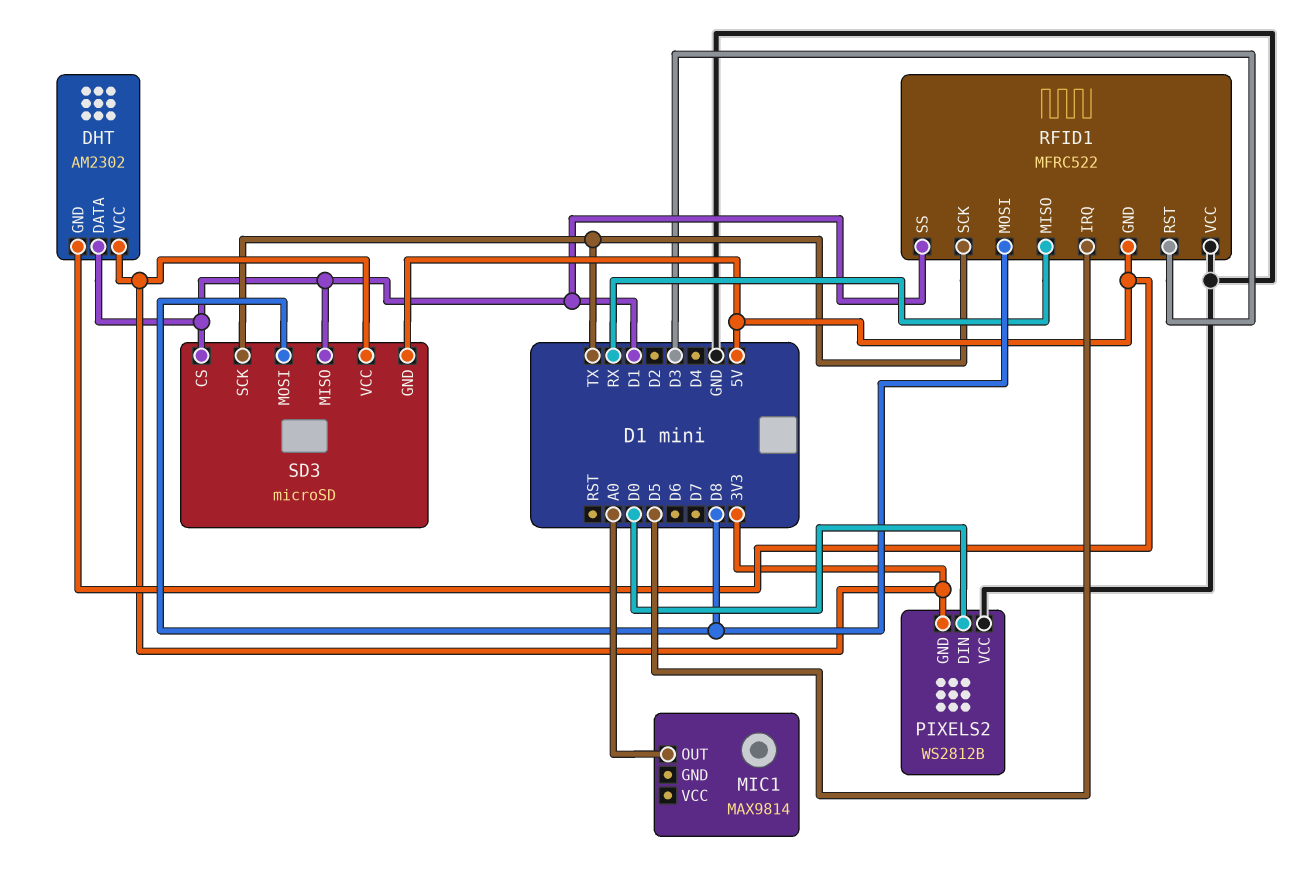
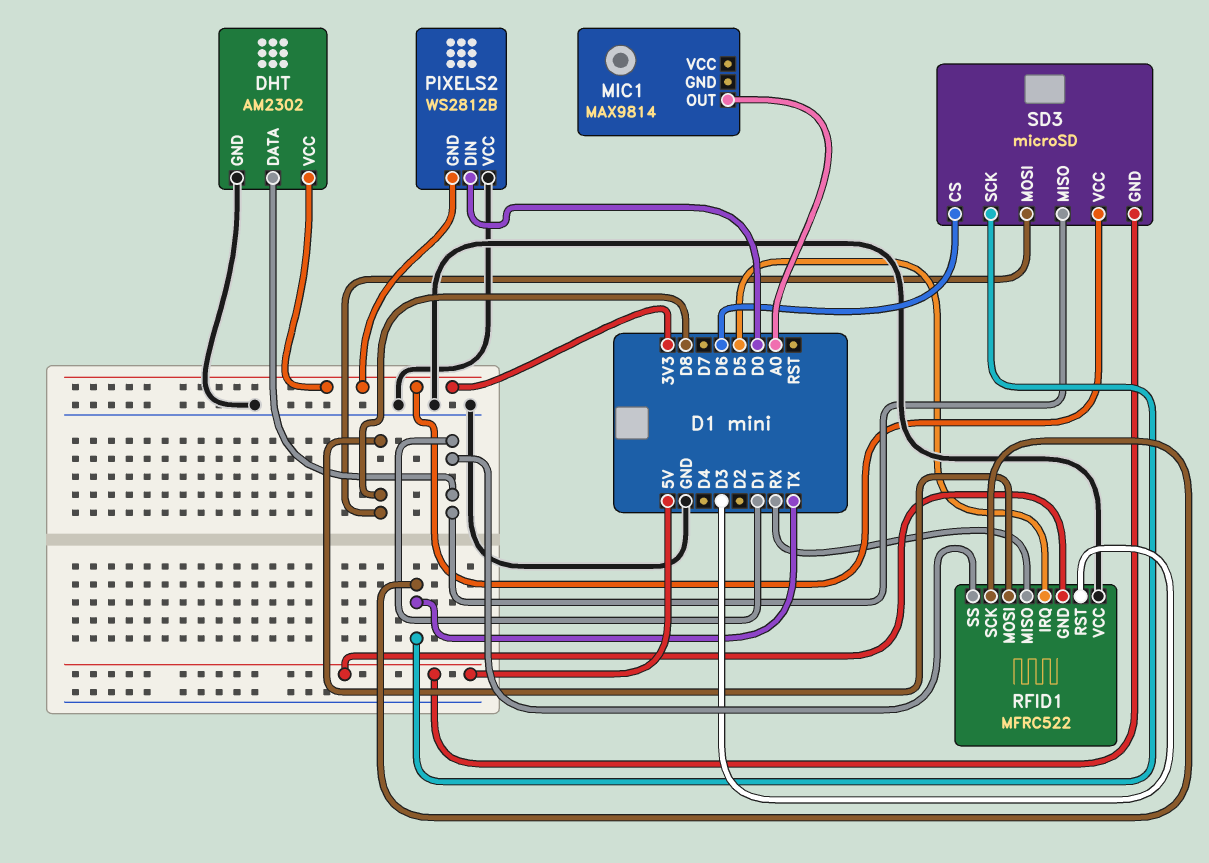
DHT pin GND: 5V -> GND
SD3 pin CS: D1 -> D6

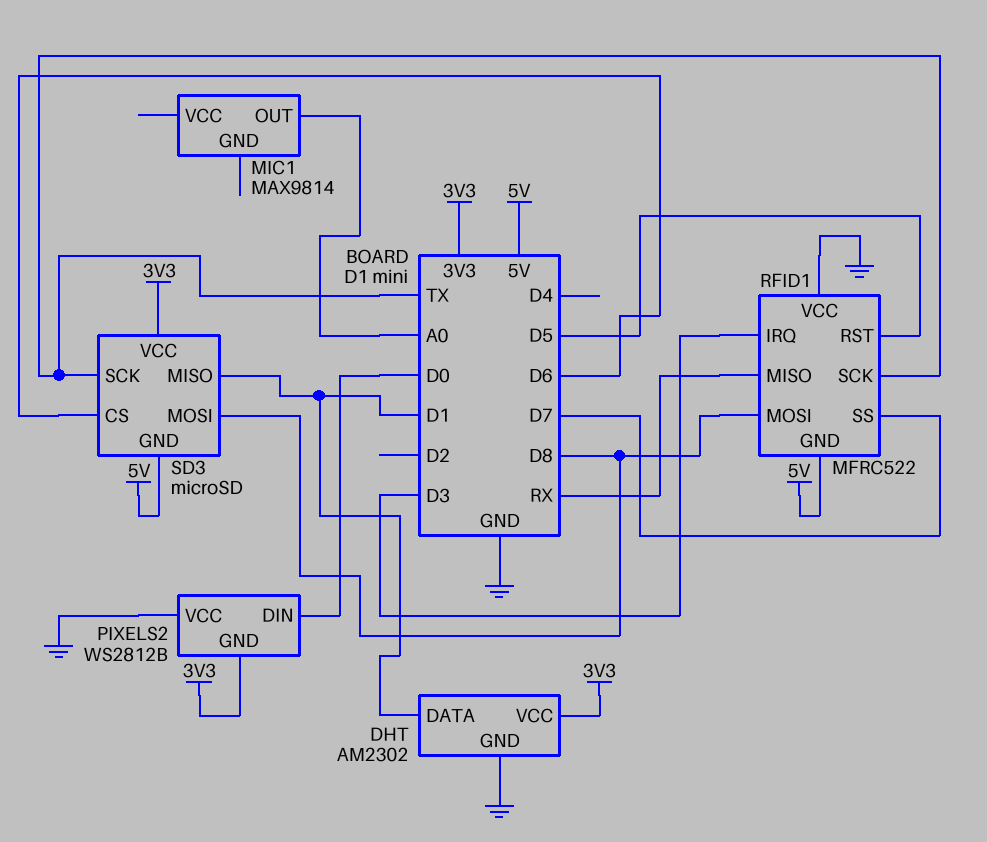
RFID1 pin IRQ: D5 -> D3
RFID1 pin RST: D3 -> D5
RFID1 pin SS: D1 -> D7

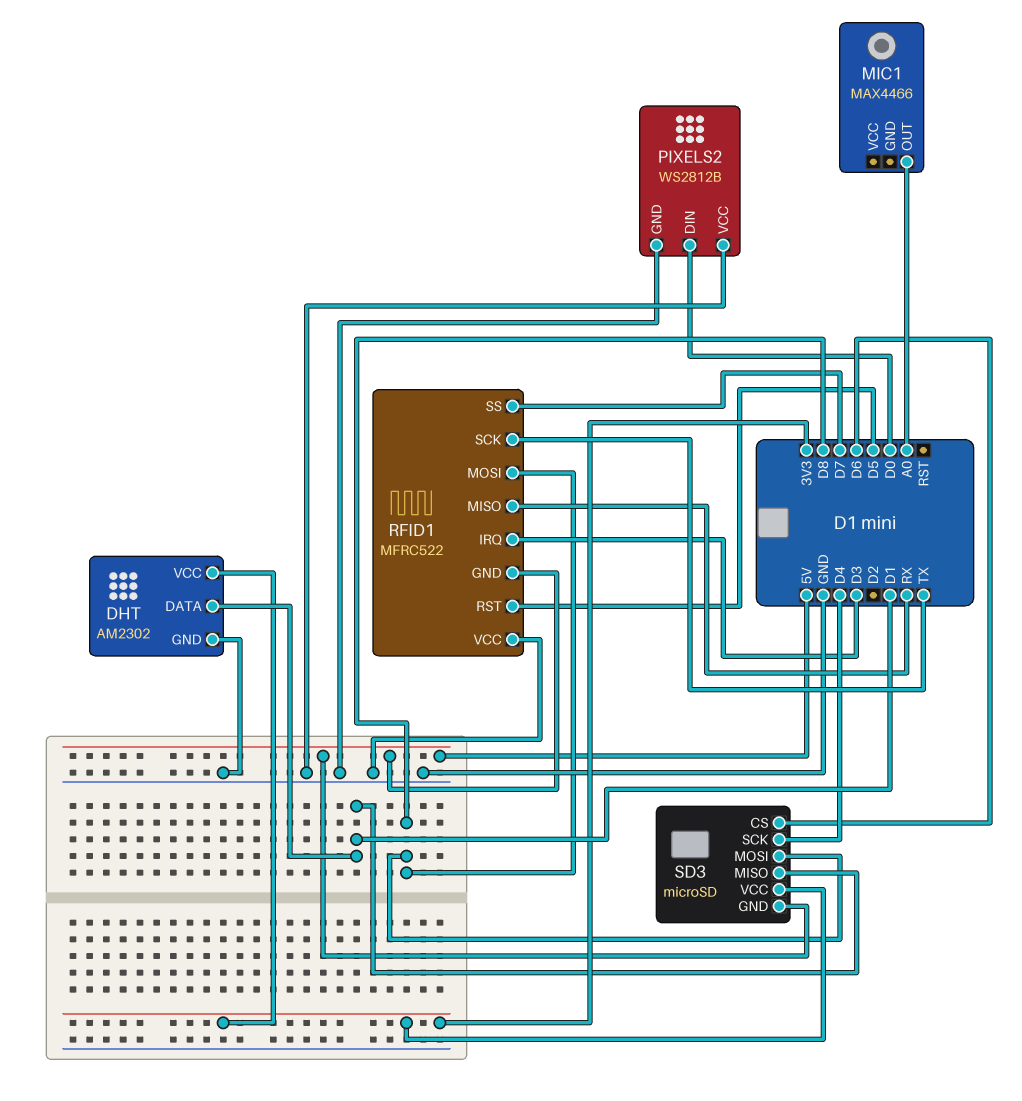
MIC1: MAX9814 -> MAX4466
PIXELS2 pin GND: 3V3 -> GND
SD3 pin SCK: TX -> D4

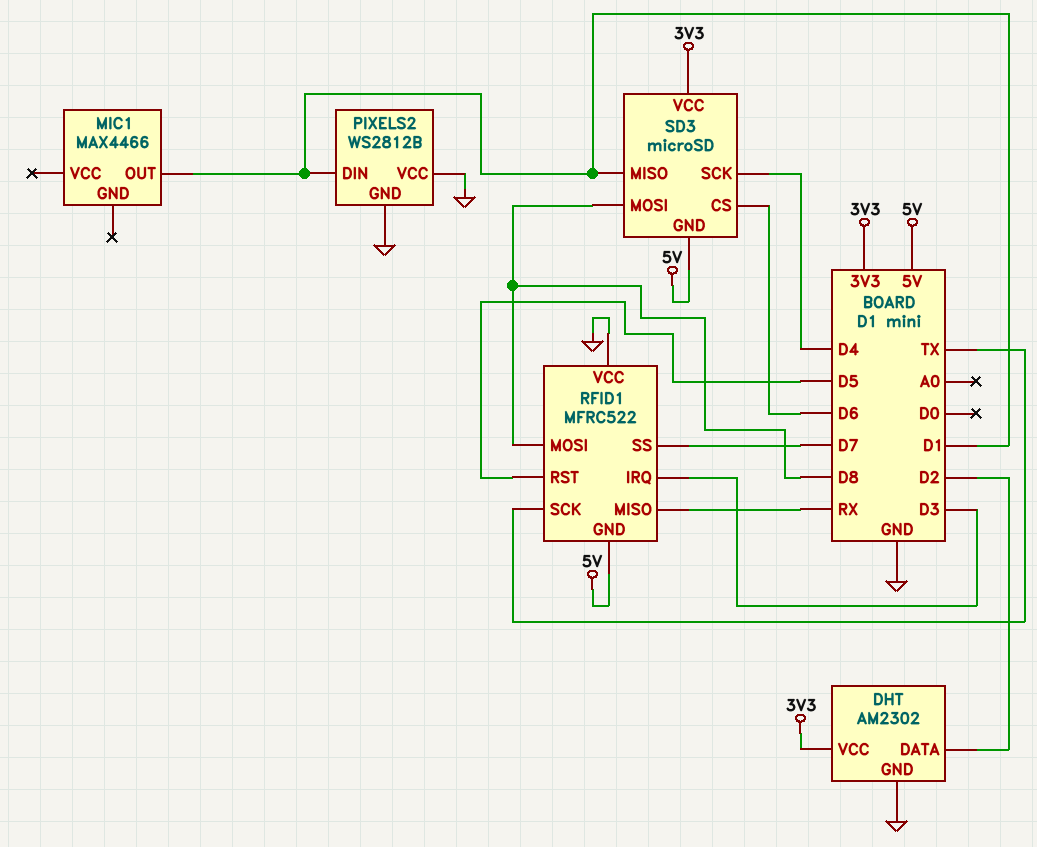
DHT pin DATA: D1 -> D2
MIC1 pin OUT: A0 -> D1
PIXELS2 pin DIN: D0 -> D1

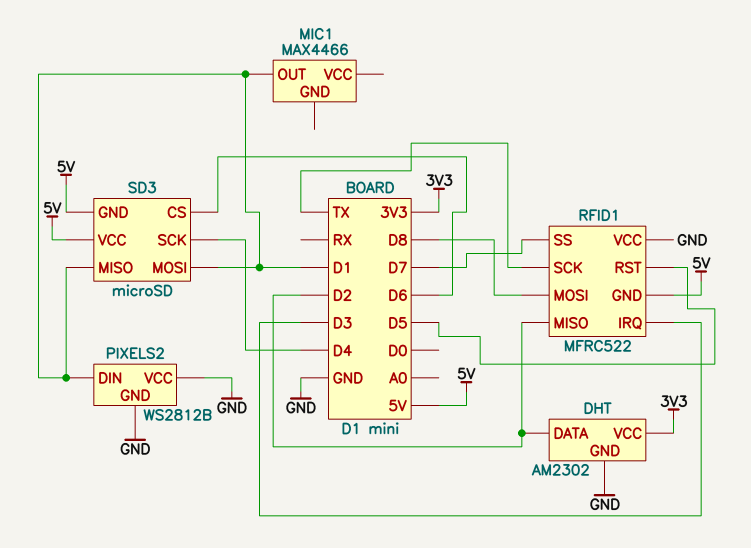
RFID1 pin MISO: RX -> D2
SD3 pin MOSI: D8 -> D1
SD3 pin VCC: 3V3 -> 5V

